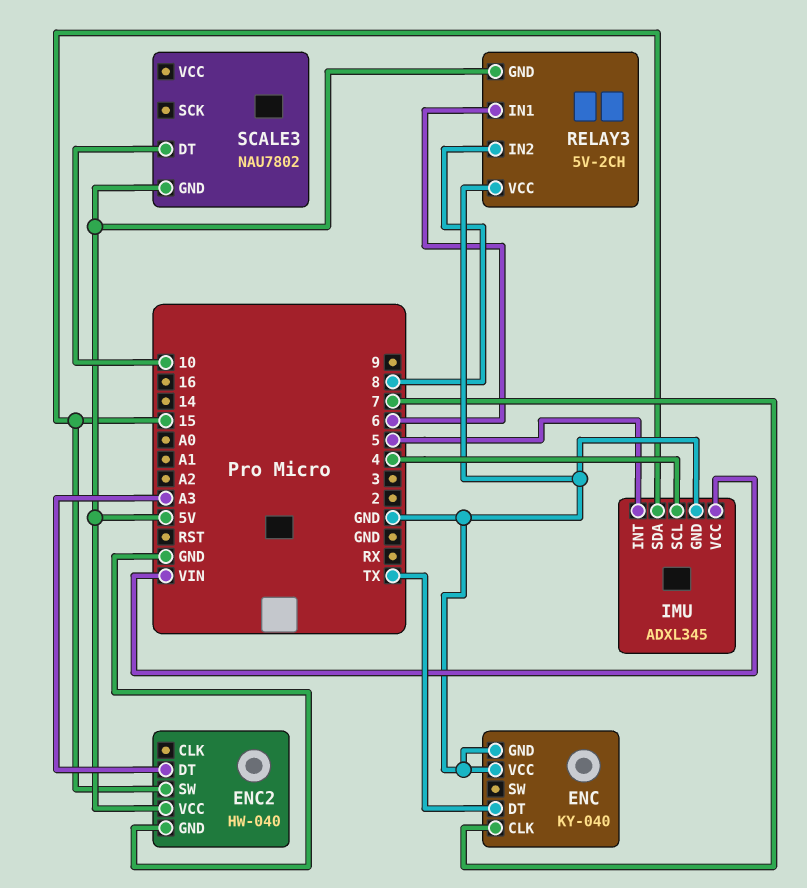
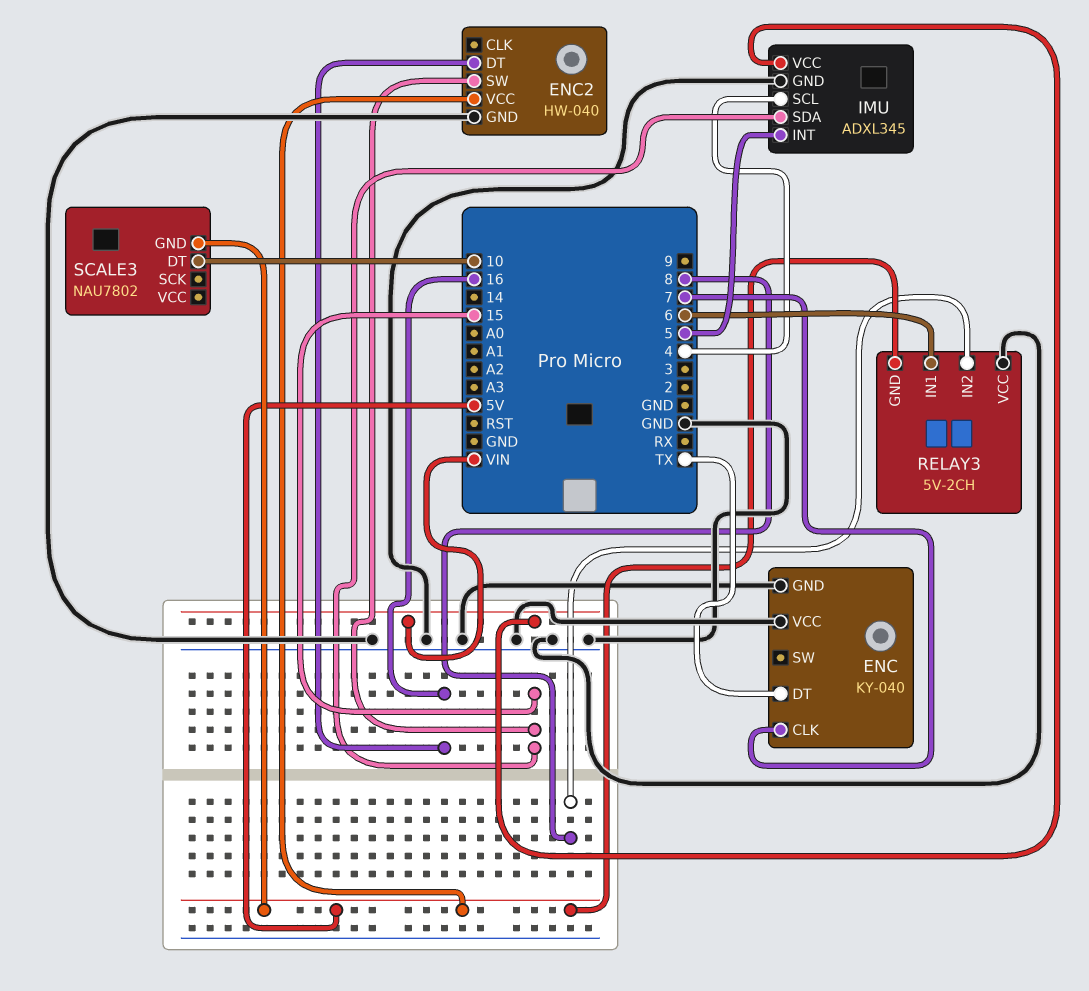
ENC2 pin DT: A3 -> 16

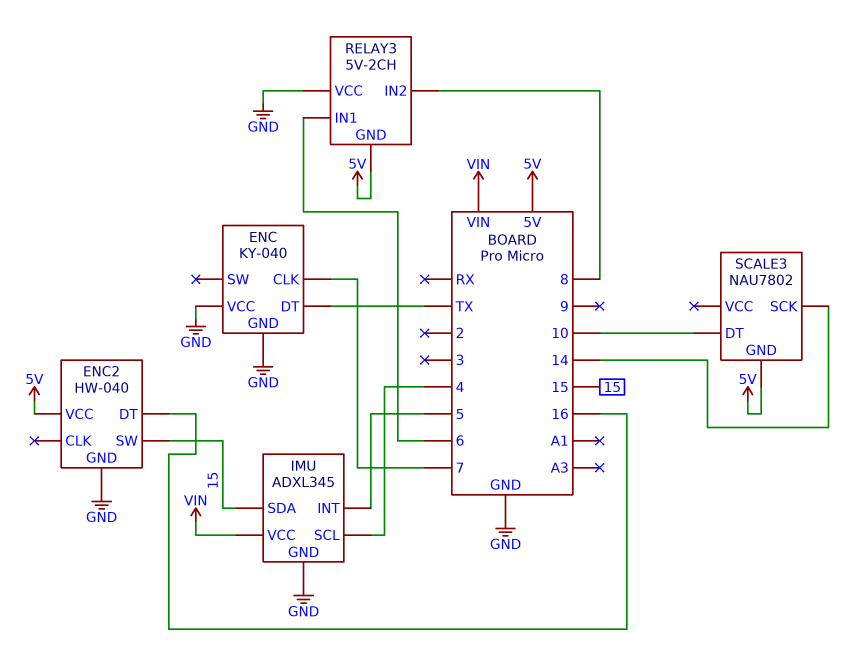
SCALE3 pin SCK: none -> 14

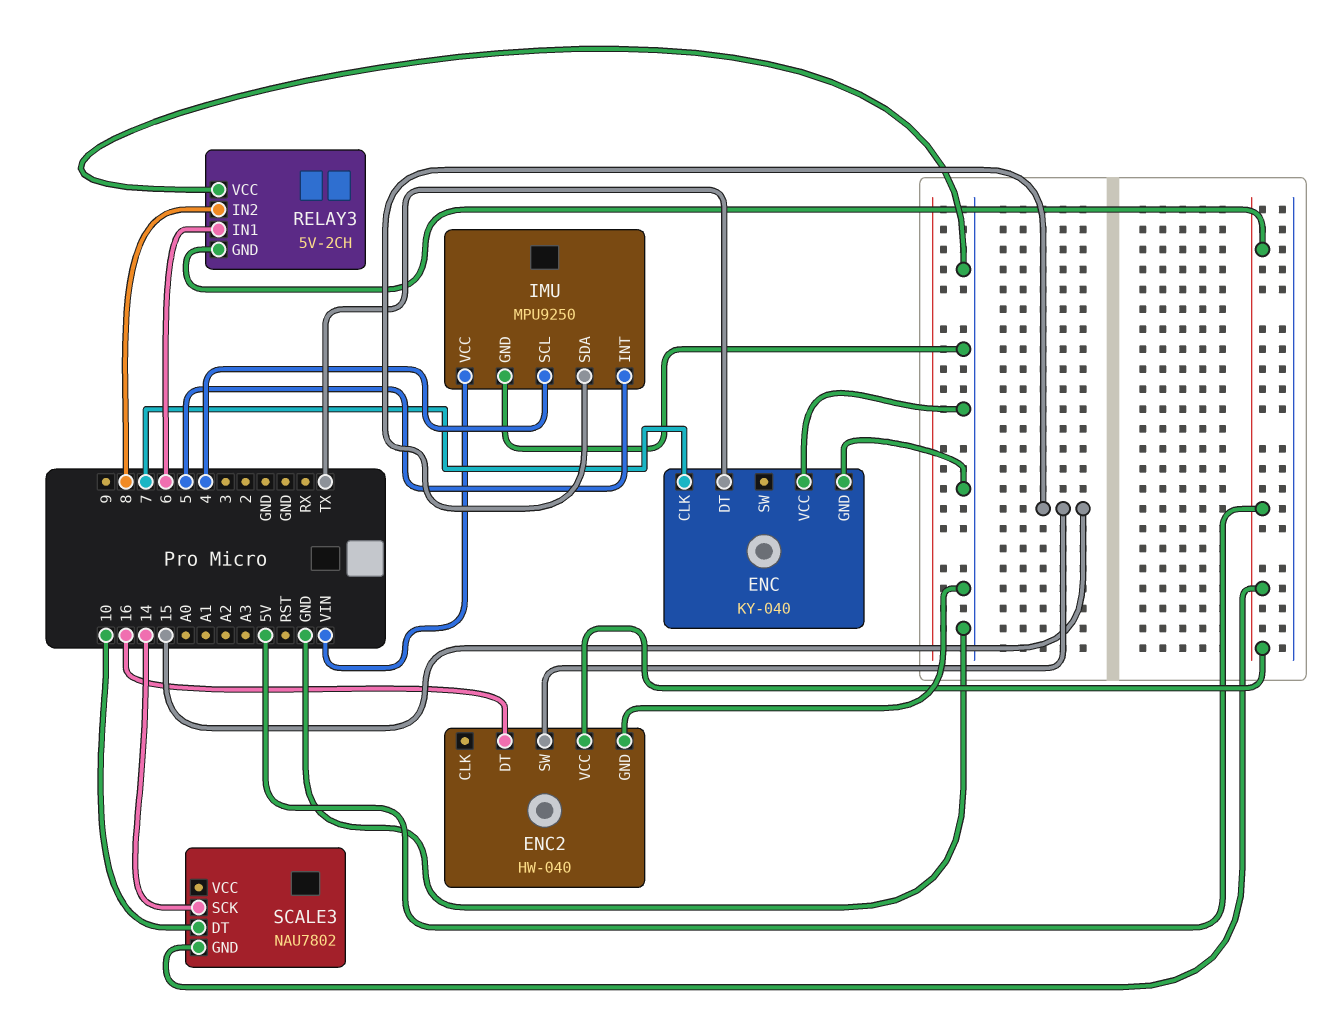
IMU: ADXL345 -> MPU9250

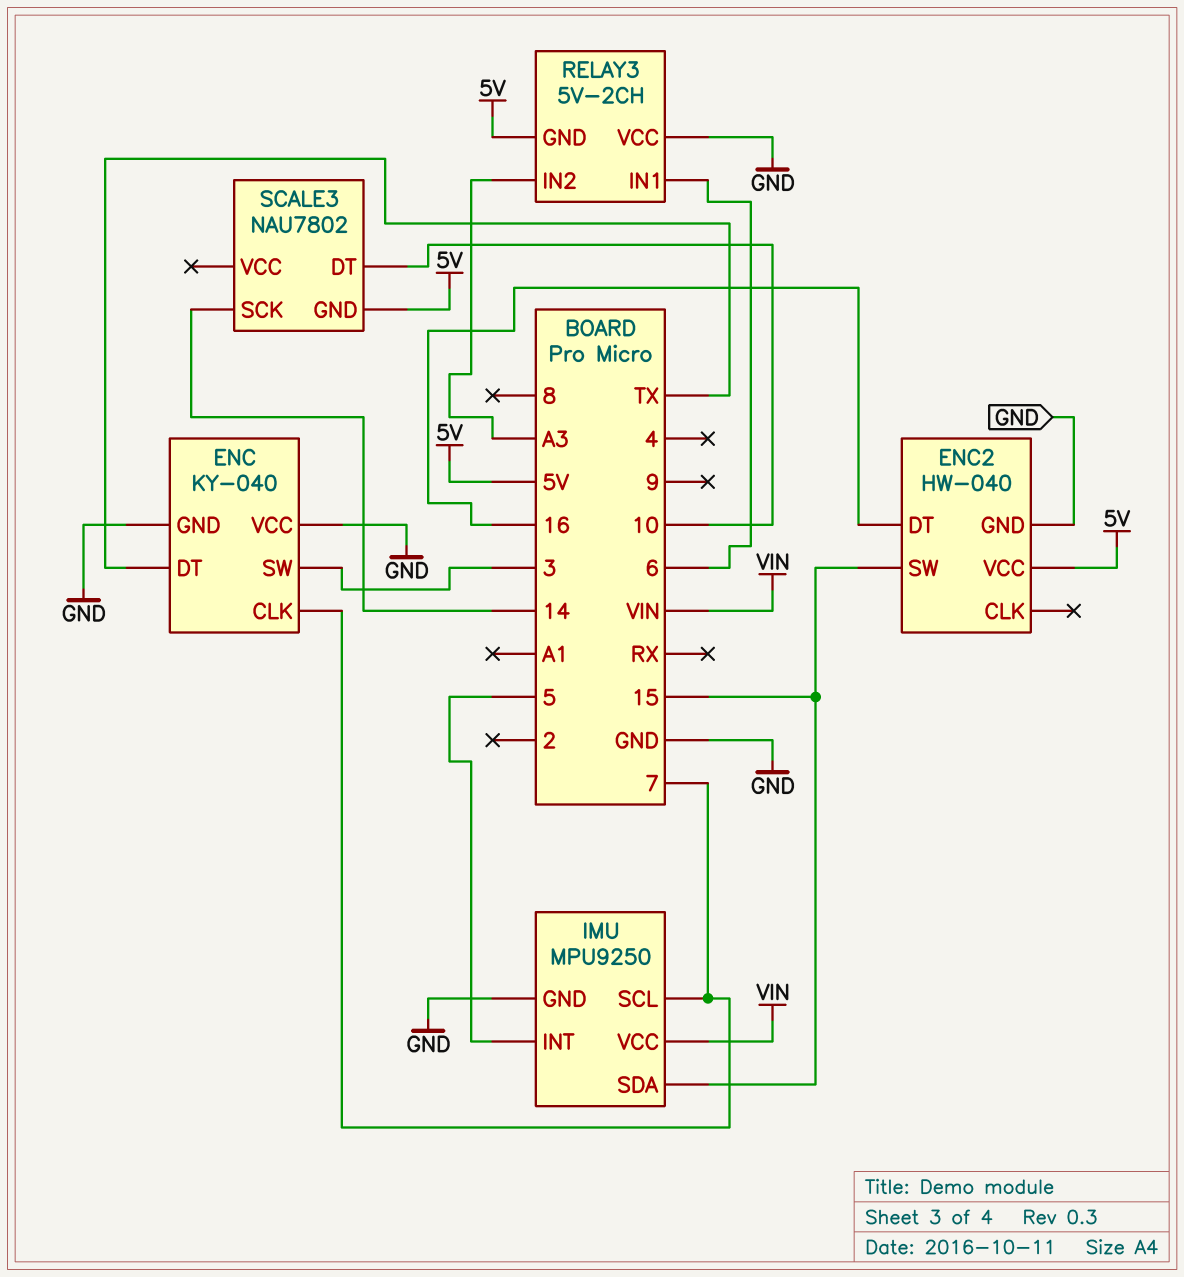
ENC pin SW: none -> 3
IMU pin SCL: 4 -> 7
RELAY3 pin IN2: 8 -> A3

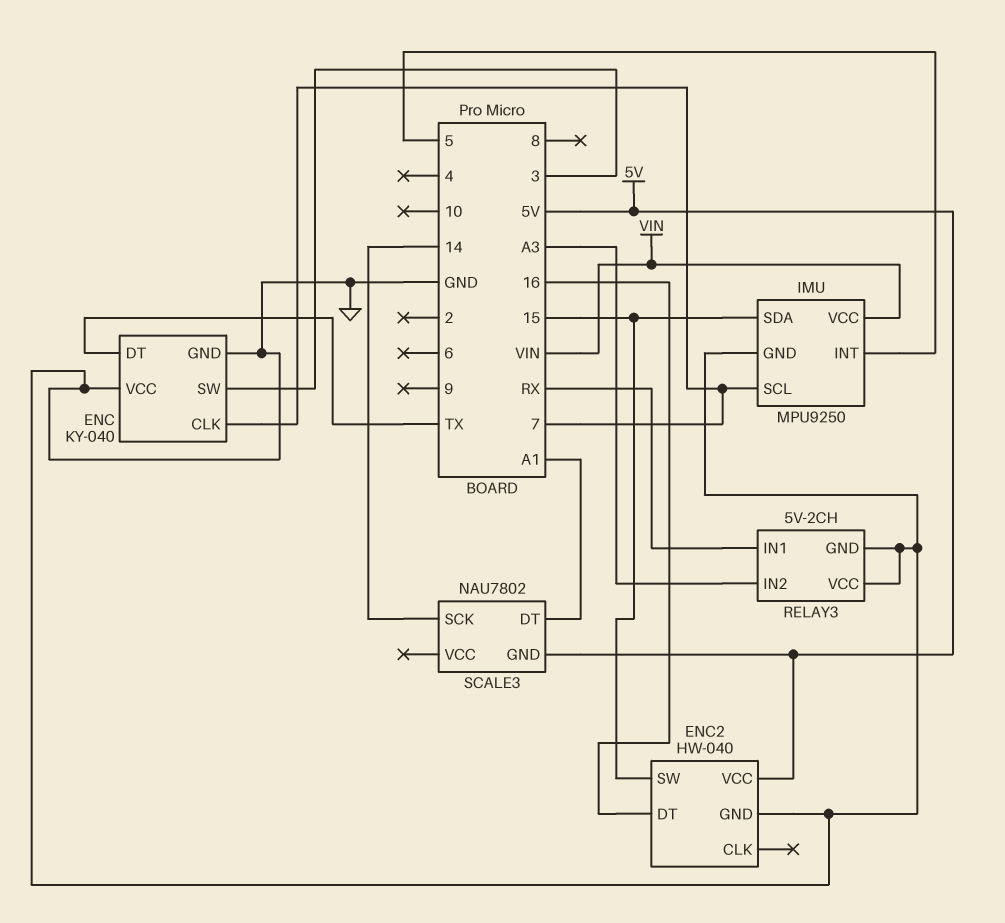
RELAY3 pin GND: 5V -> GND
RELAY3 pin IN1: 6 -> RX
SCALE3 pin DT: 10 -> A1

